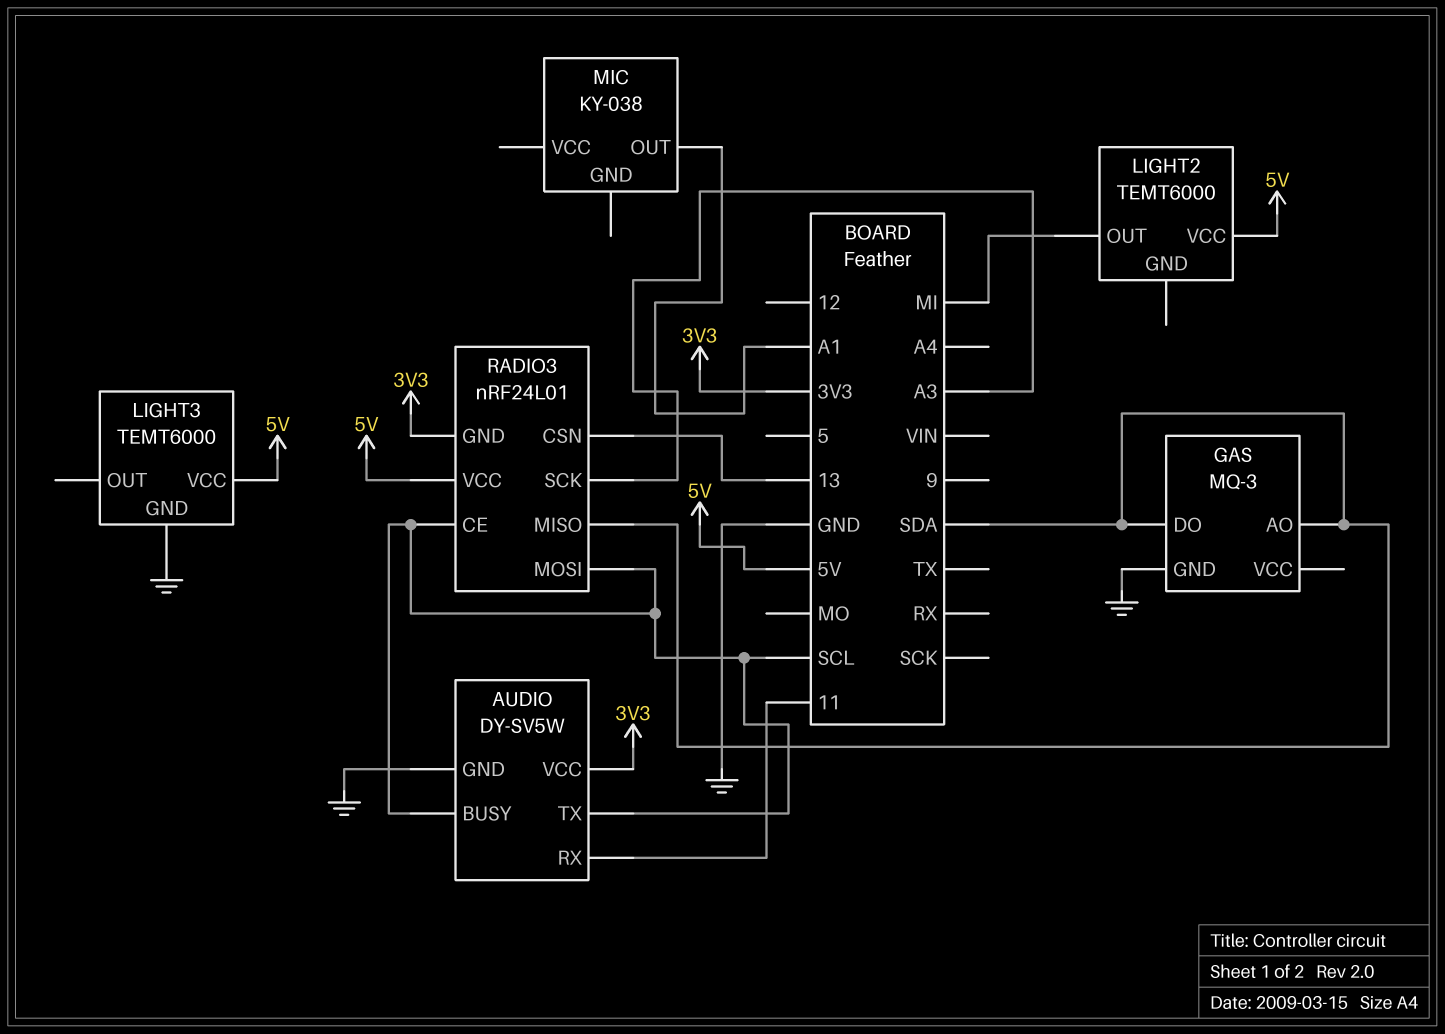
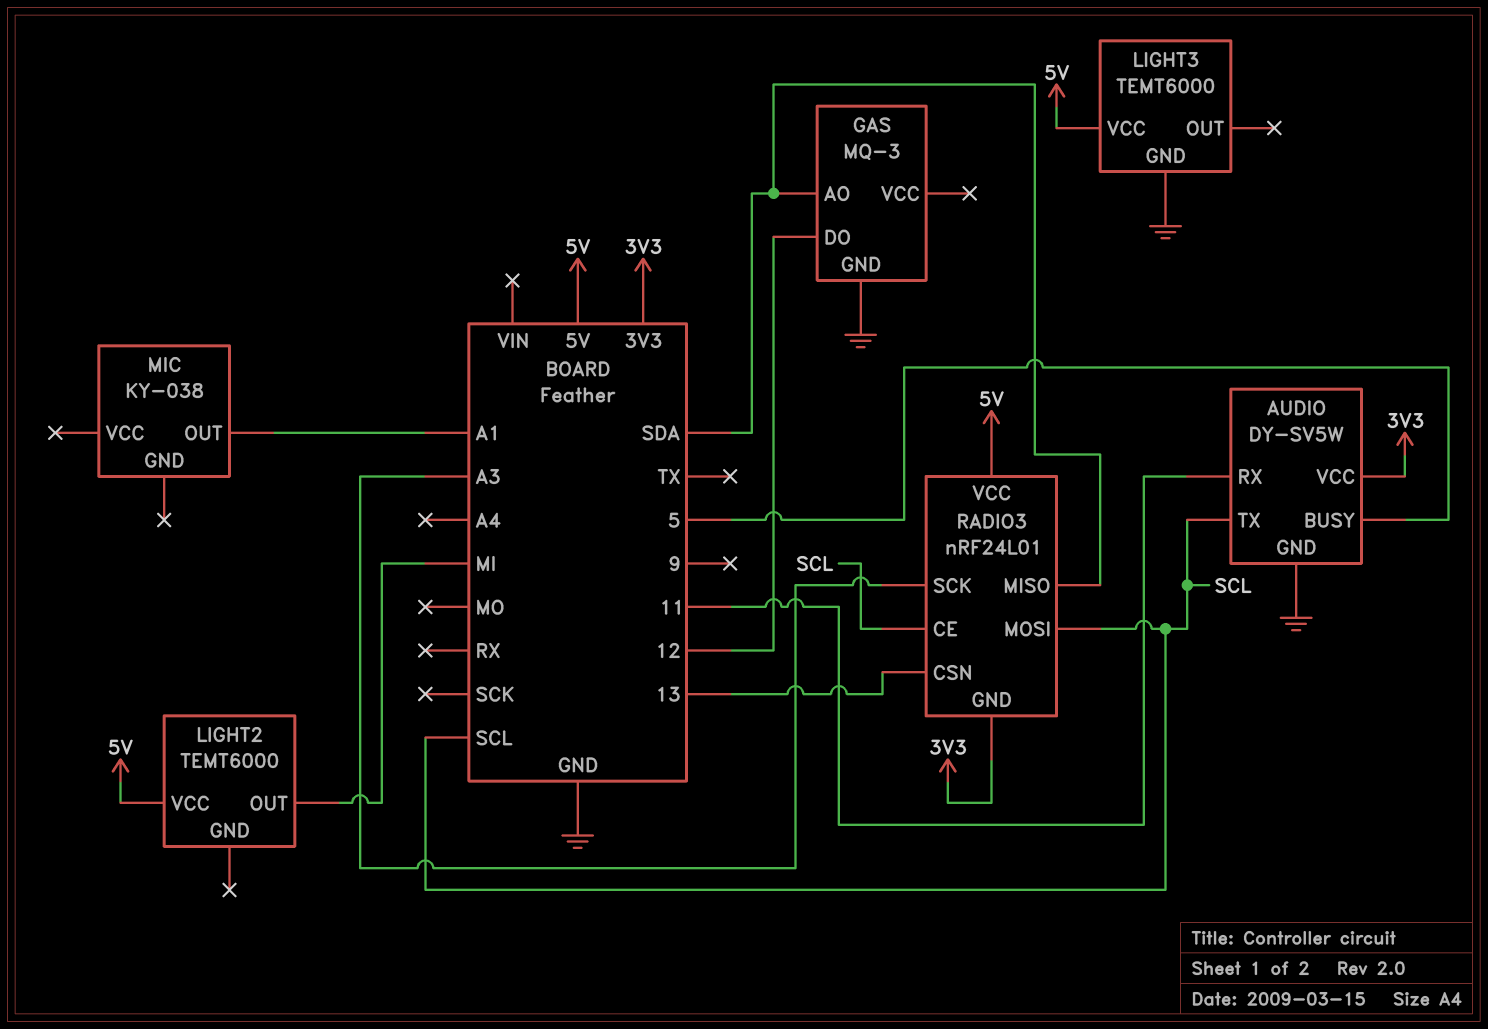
AUDIO pin BUSY: SCL -> 5
GAS pin DO: SDA -> 12

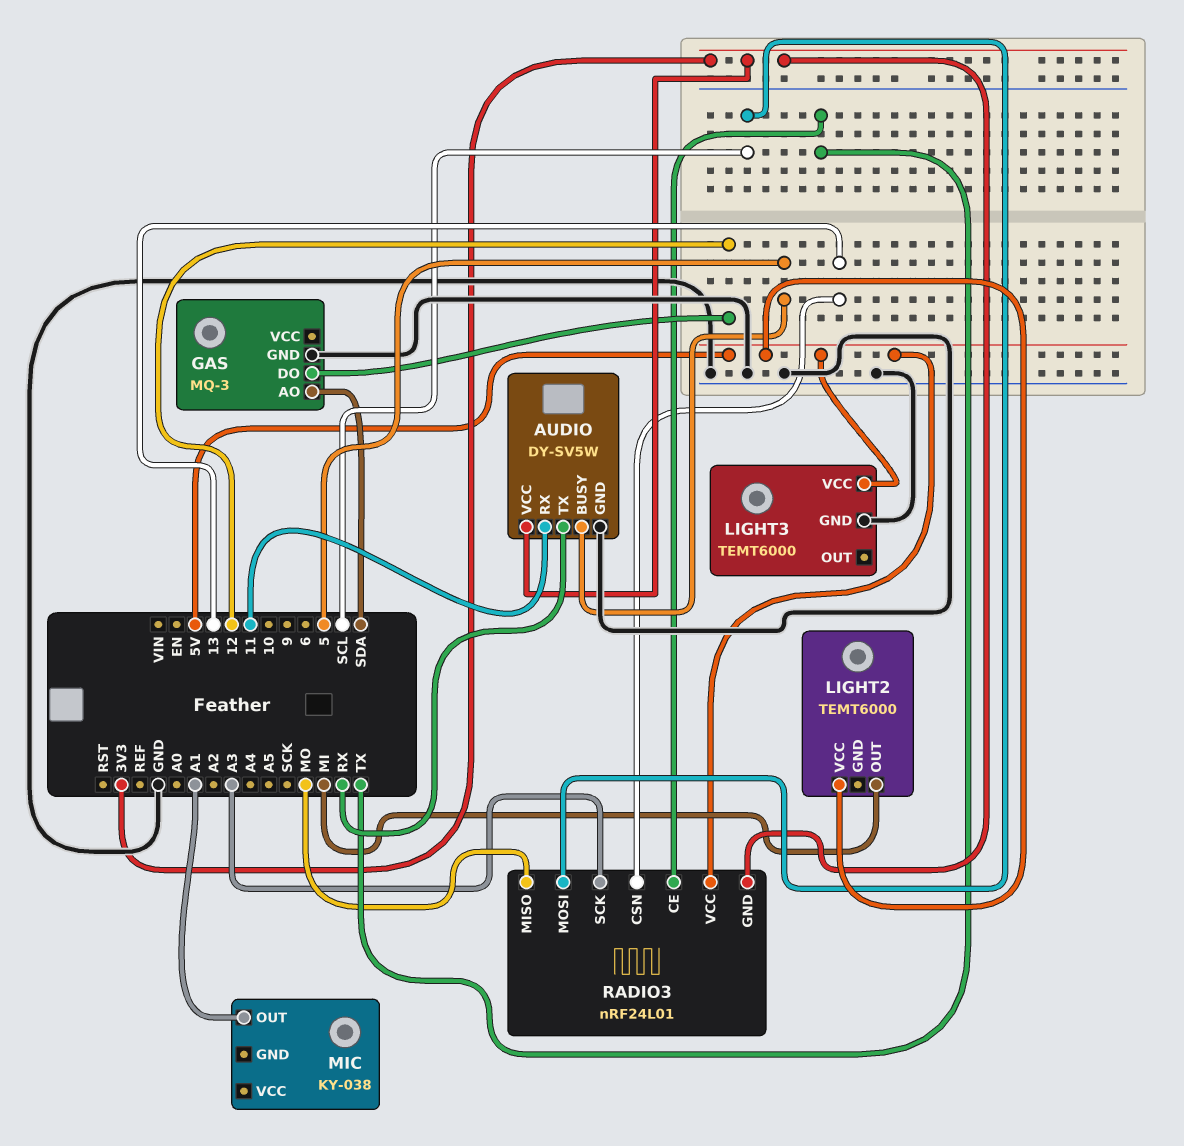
AUDIO pin TX: SCL -> RX
RADIO3 pin CE: SCL -> TX
RADIO3 pin MISO: SDA -> MO

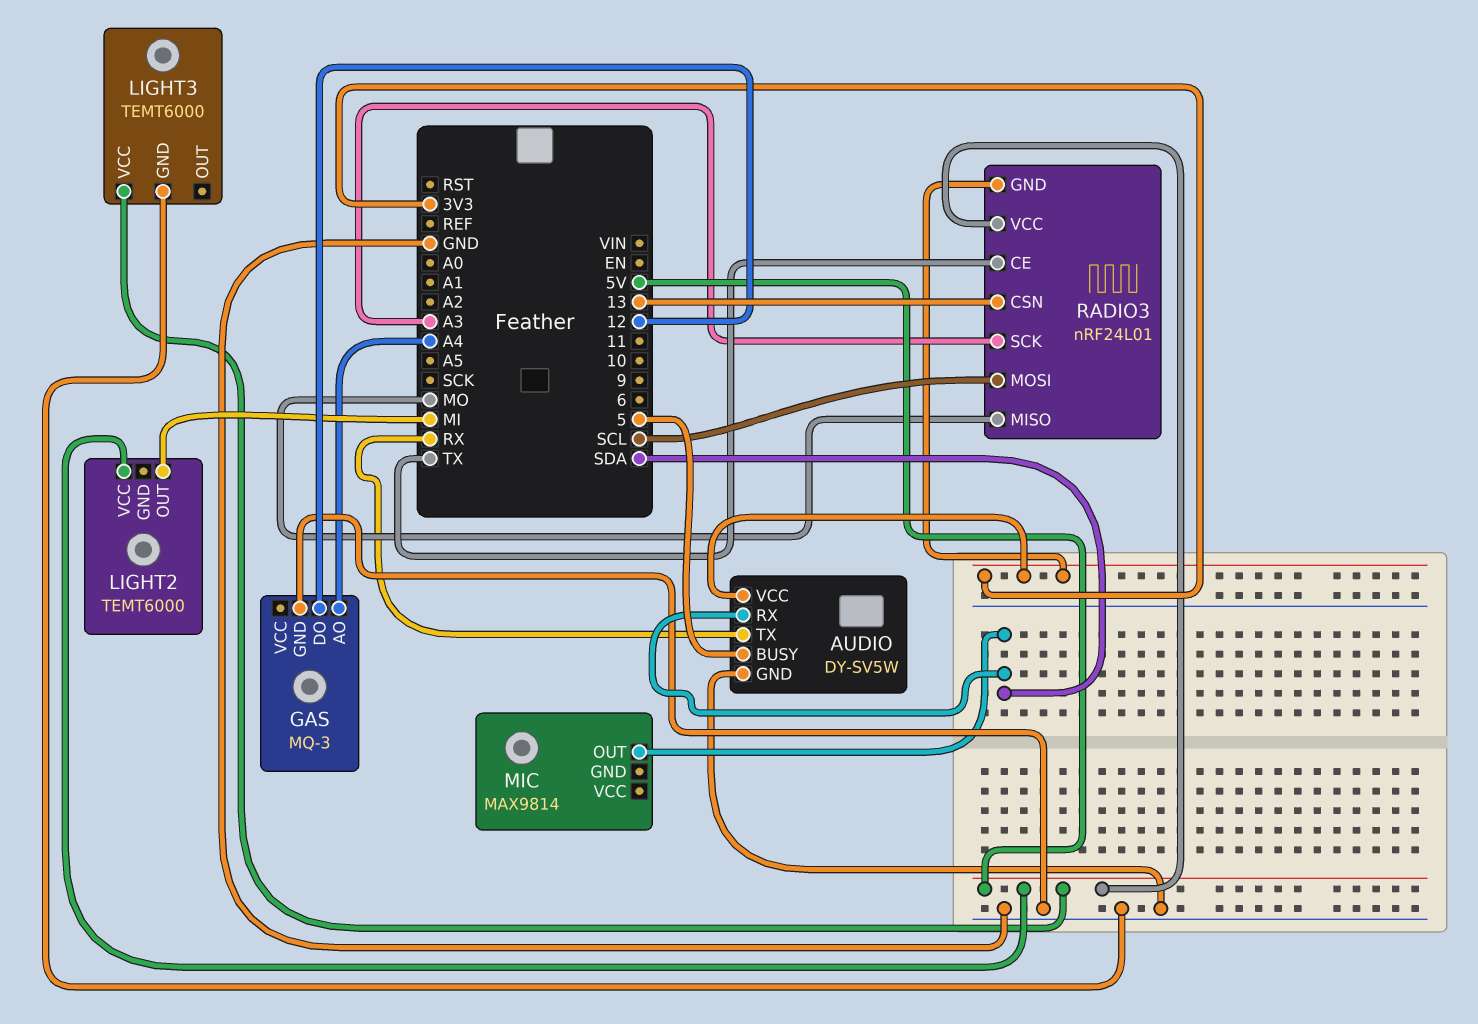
AUDIO pin RX: 11 -> SDA
GAS pin AO: SDA -> A4
MIC: KY-038 -> MAX9814
MIC pin OUT: A1 -> SDA

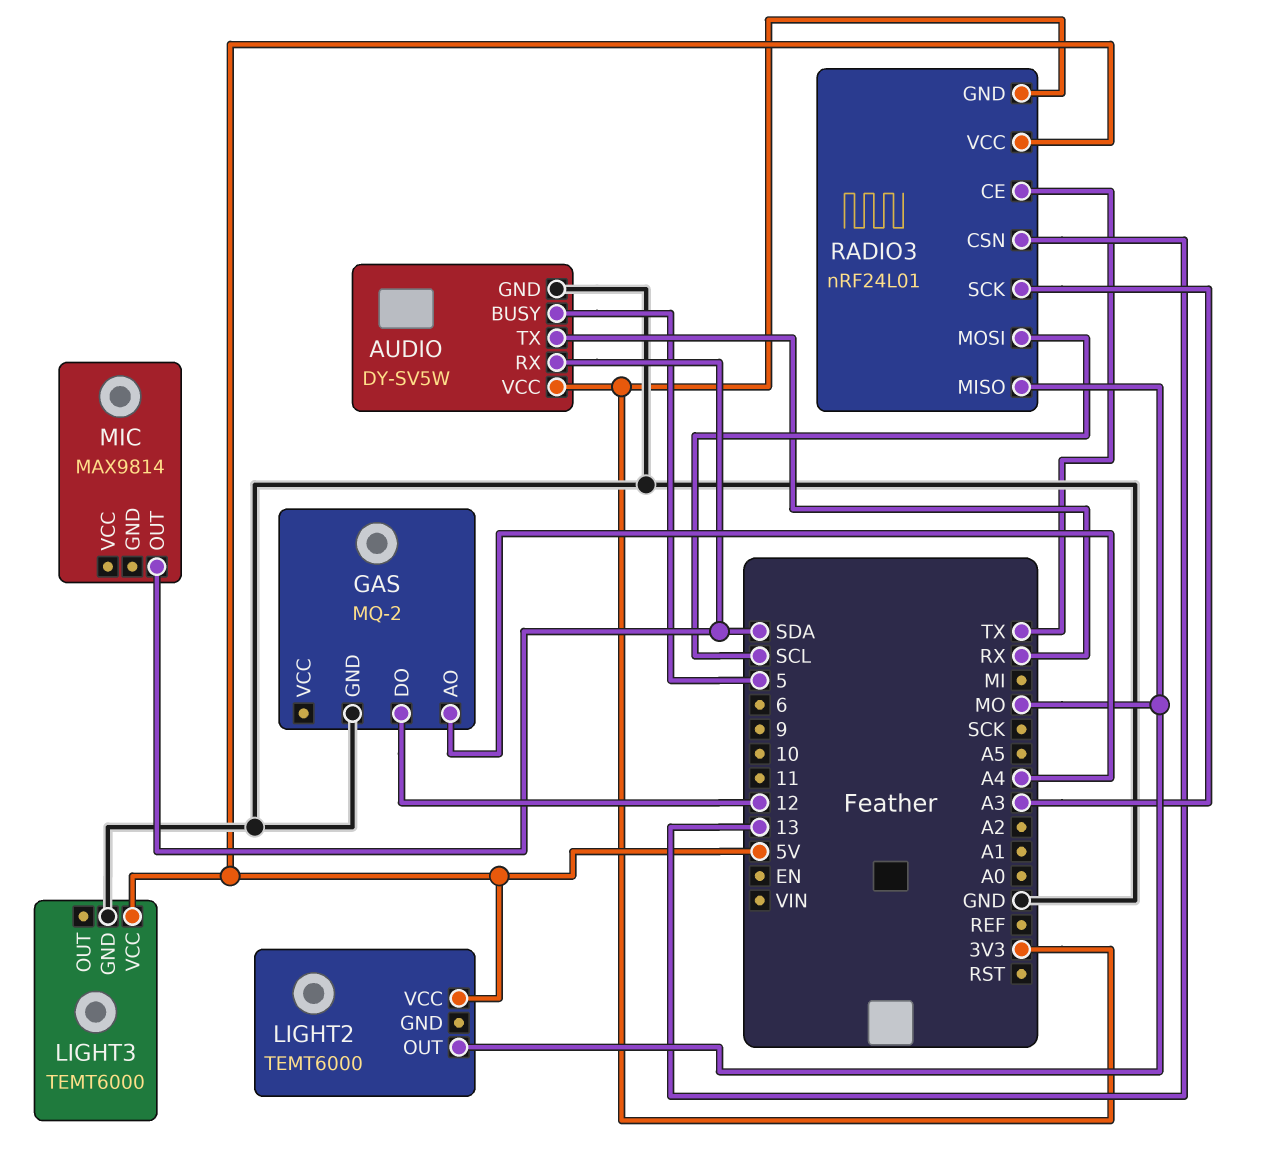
GAS: MQ-3 -> MQ-2
LIGHT2 pin OUT: MI -> MO

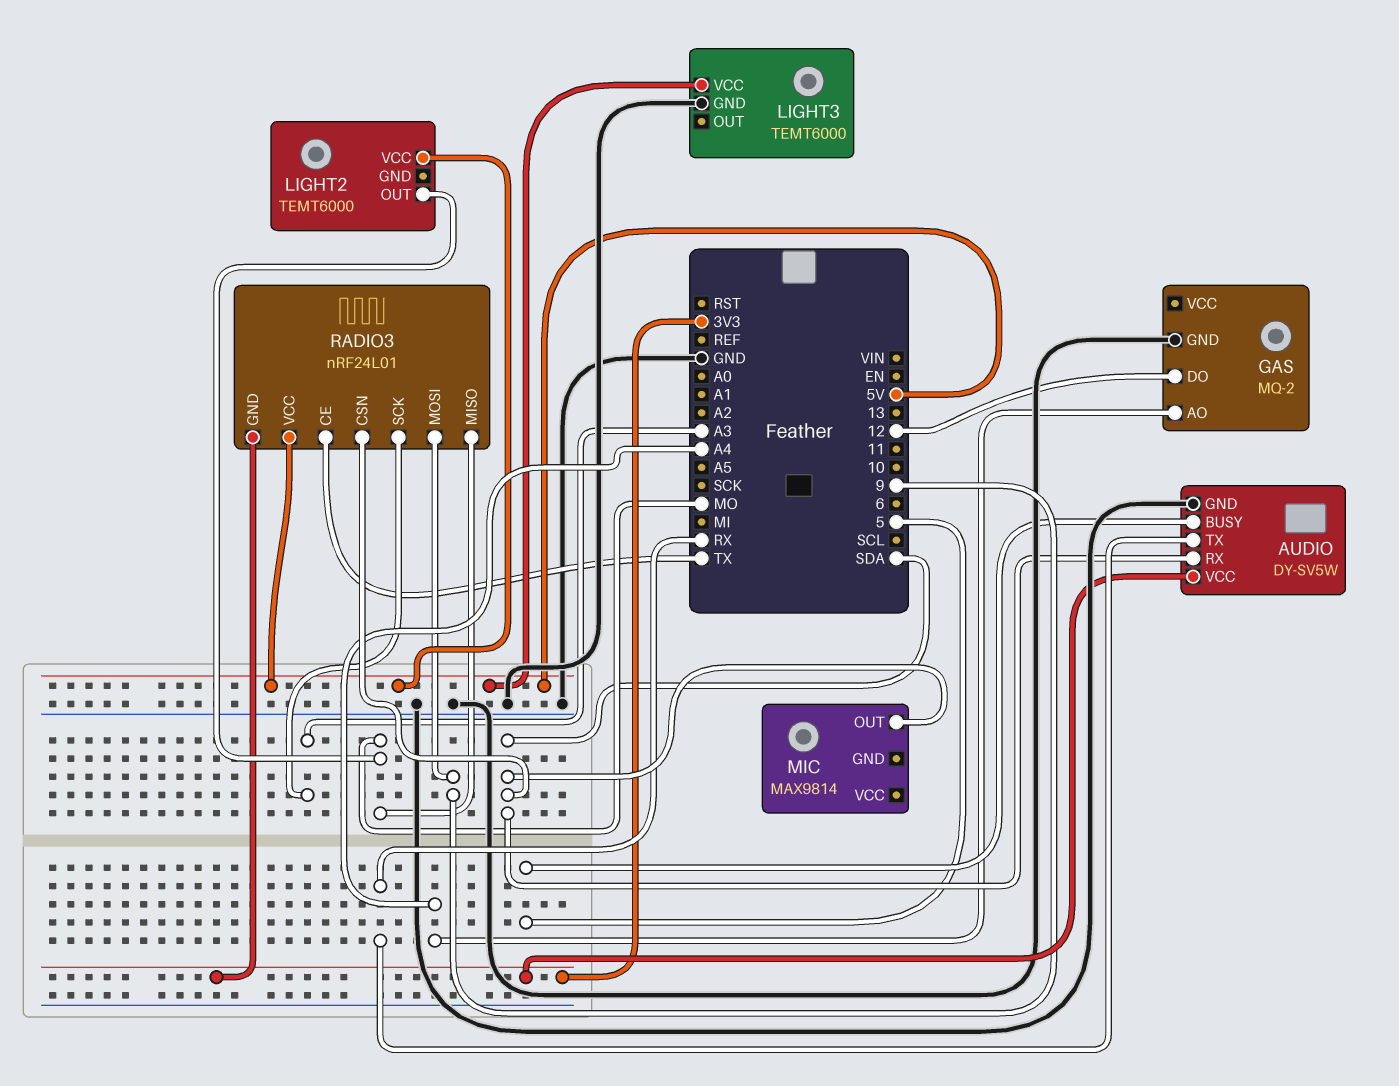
RADIO3 pin CSN: 13 -> SDA
RADIO3 pin MOSI: SCL -> 9

